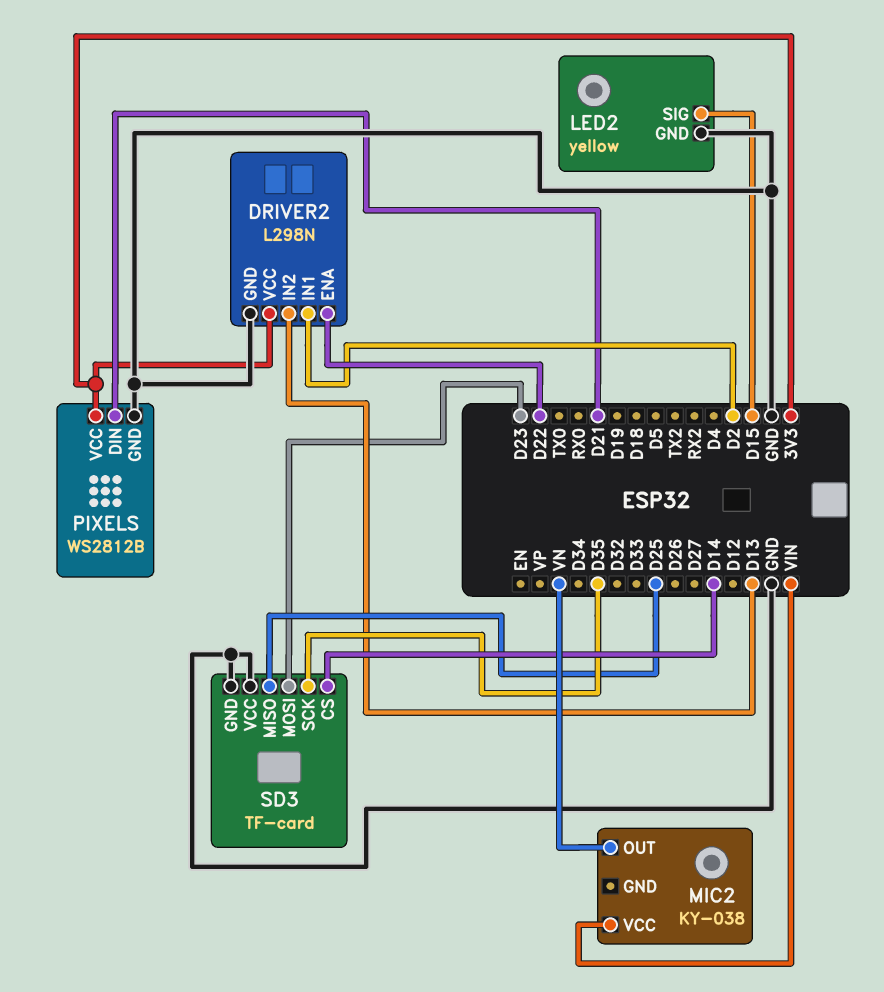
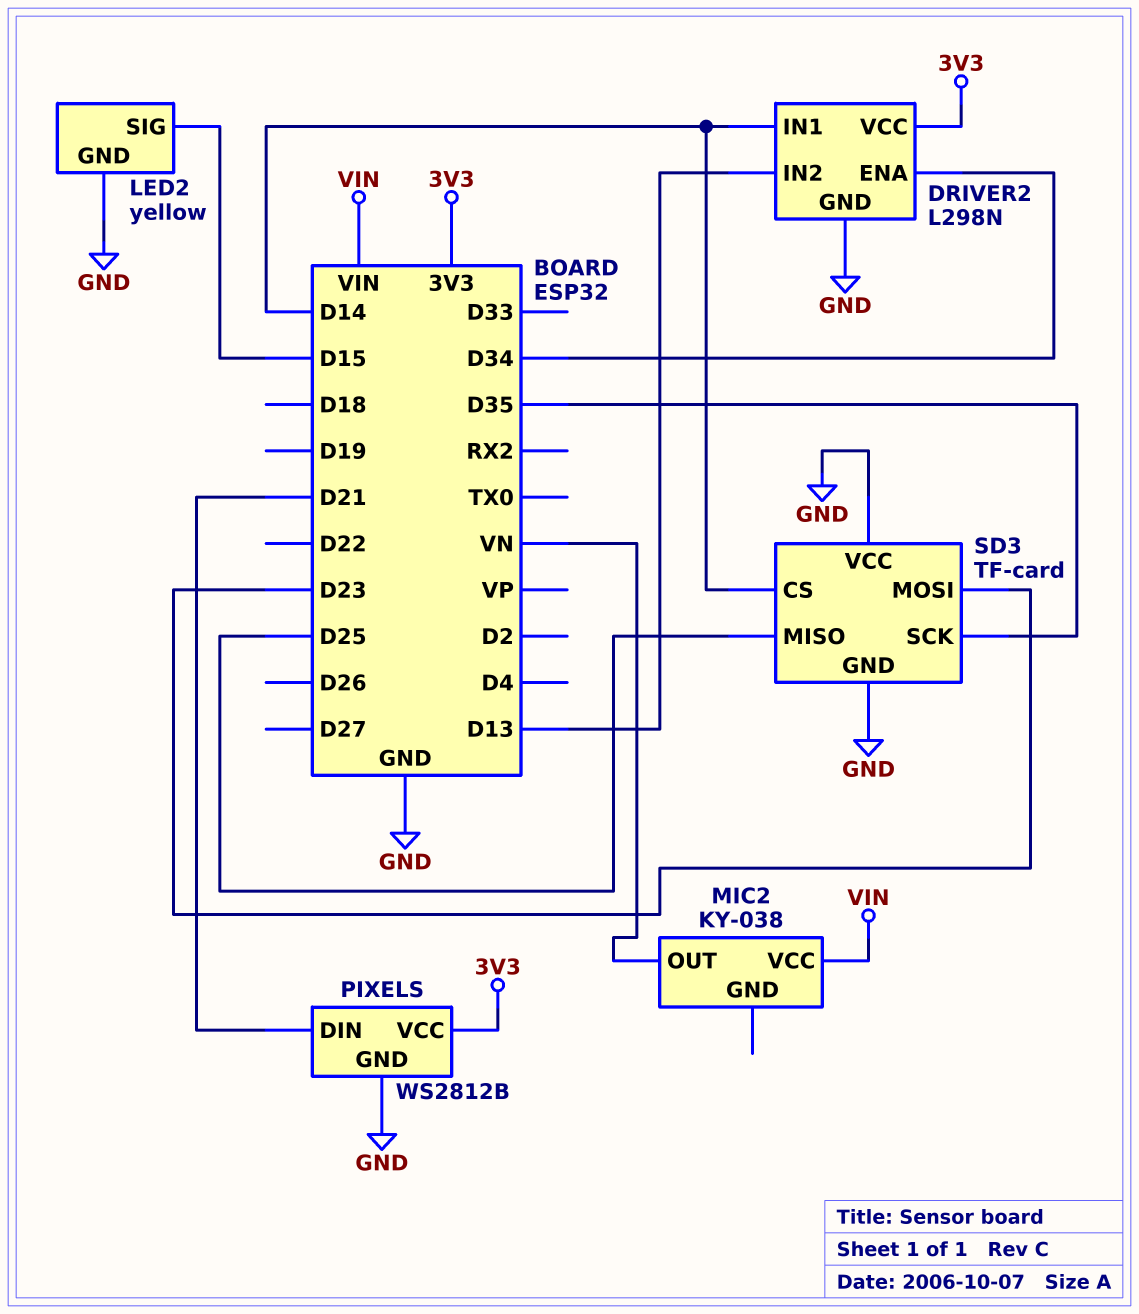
DRIVER2 pin ENA: D22 -> D34
DRIVER2 pin IN1: D2 -> D14

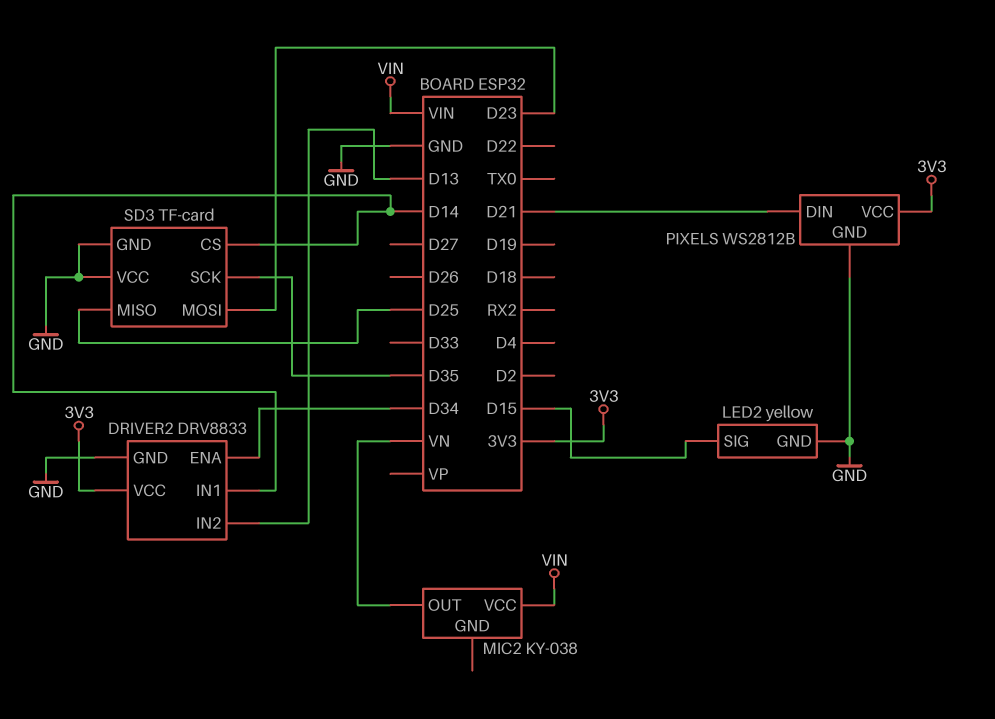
DRIVER2: L298N -> DRV8833

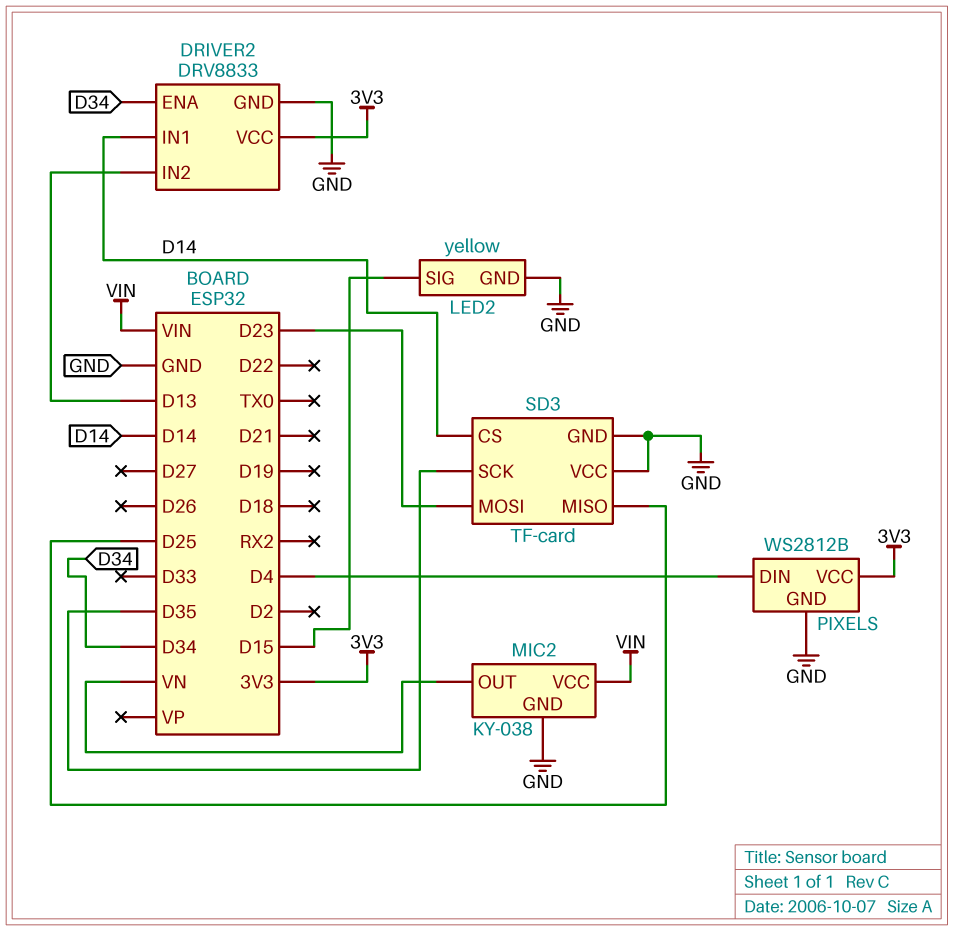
MIC2 pin GND: none -> GND
PIXELS pin DIN: D21 -> D4

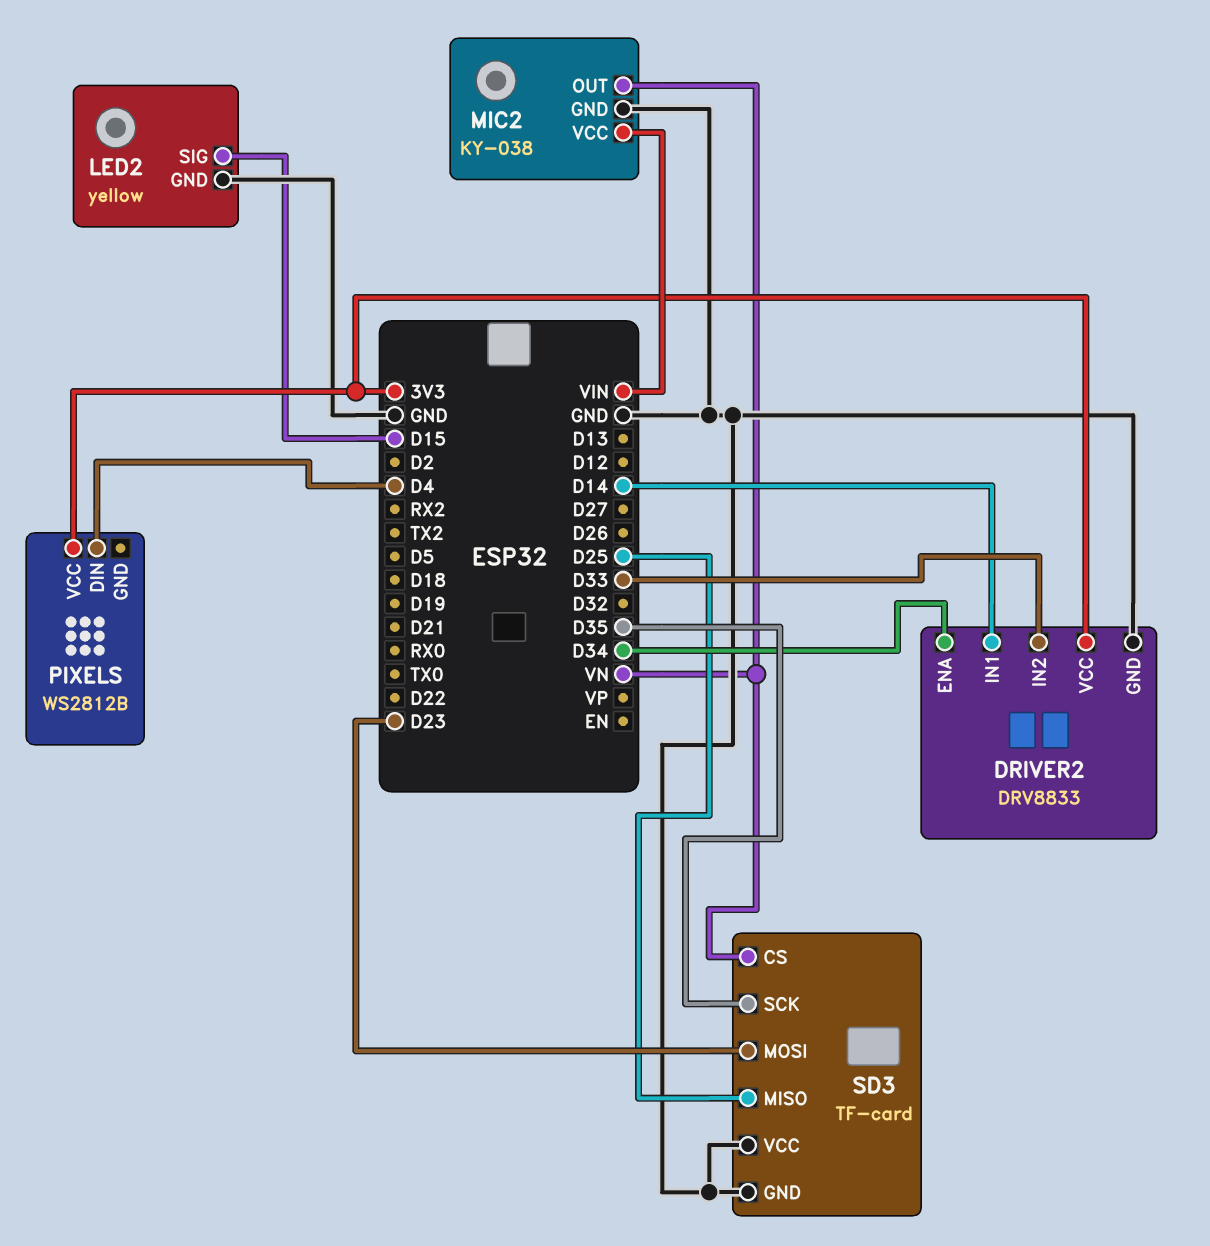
DRIVER2 pin IN2: D13 -> D33
PIXELS pin GND: GND -> none
SD3 pin CS: D14 -> VN

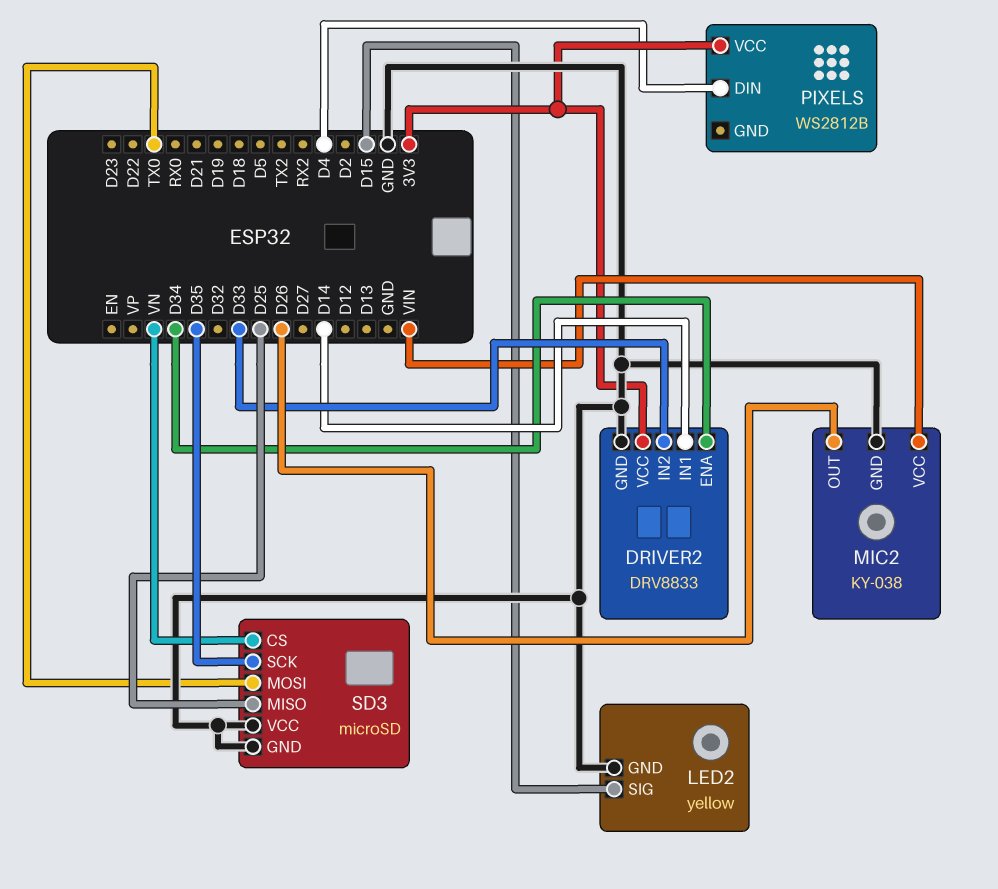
MIC2 pin OUT: VN -> D26
SD3: TF-card -> microSD
SD3 pin MOSI: D23 -> TX0

